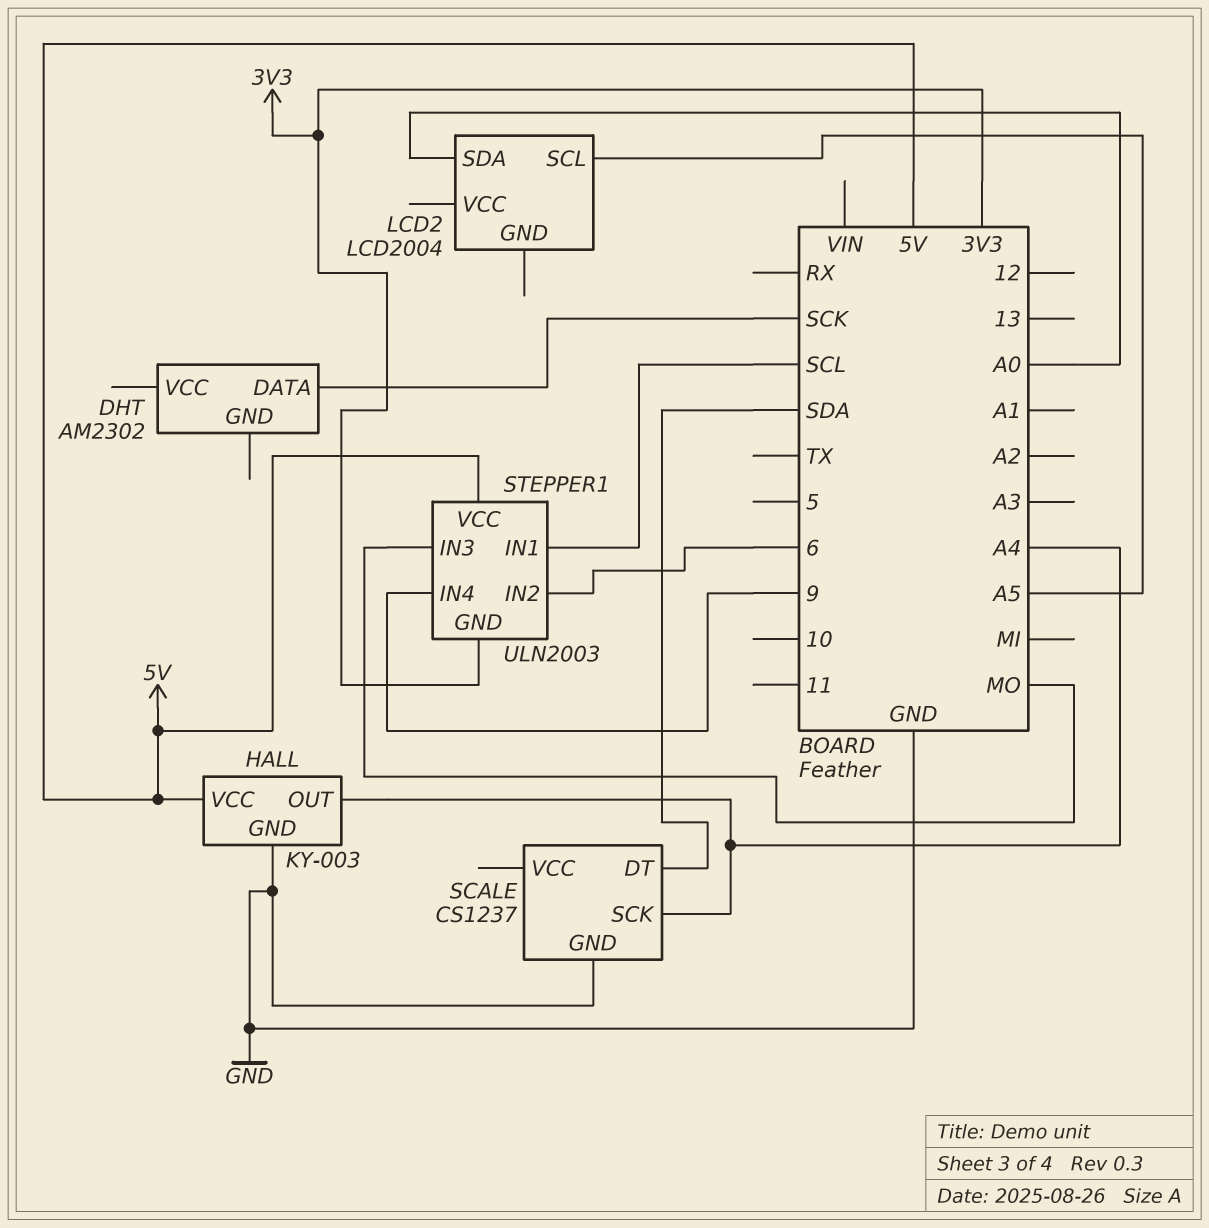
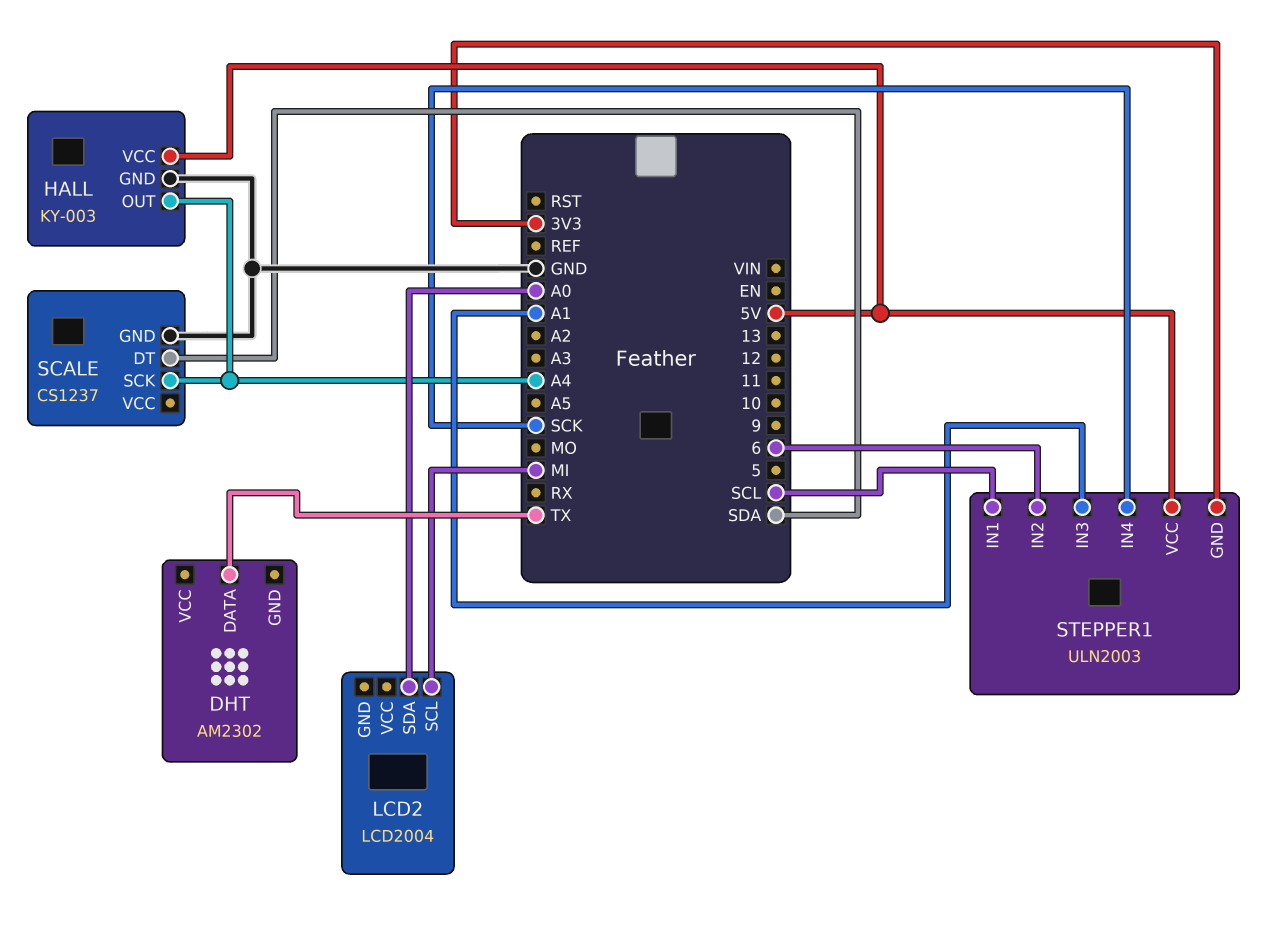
DHT pin DATA: SCK -> TX
LCD2 pin SCL: A5 -> MI
STEPPER1 pin IN3: MO -> A1
STEPPER1 pin IN4: 9 -> SCK

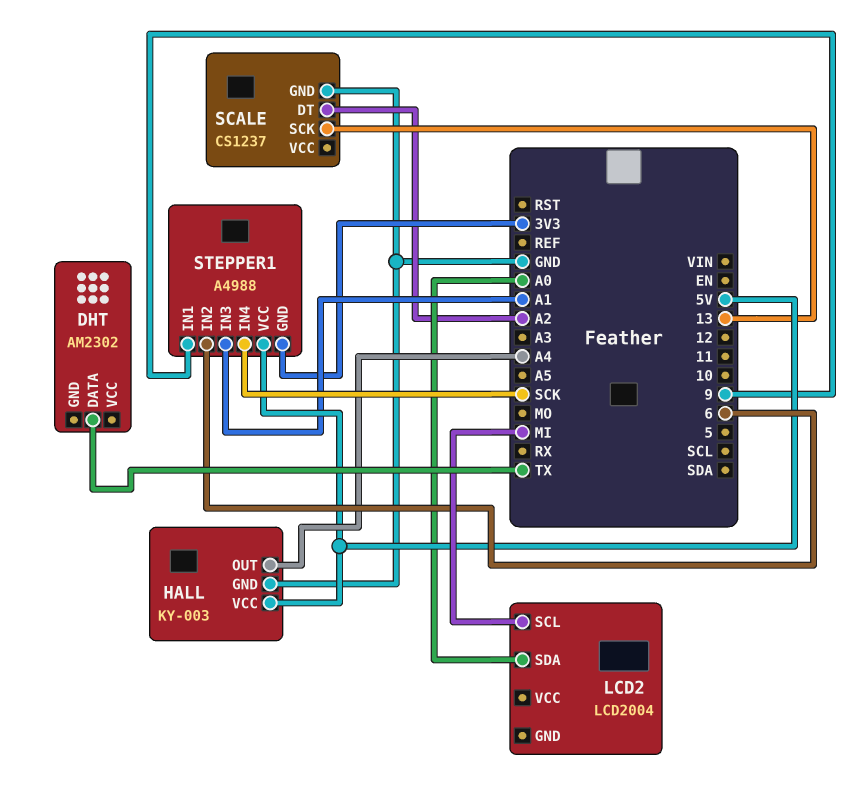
SCALE pin DT: SDA -> A2
SCALE pin SCK: A4 -> 13
STEPPER1: ULN2003 -> A4988
STEPPER1 pin IN1: SCL -> 9

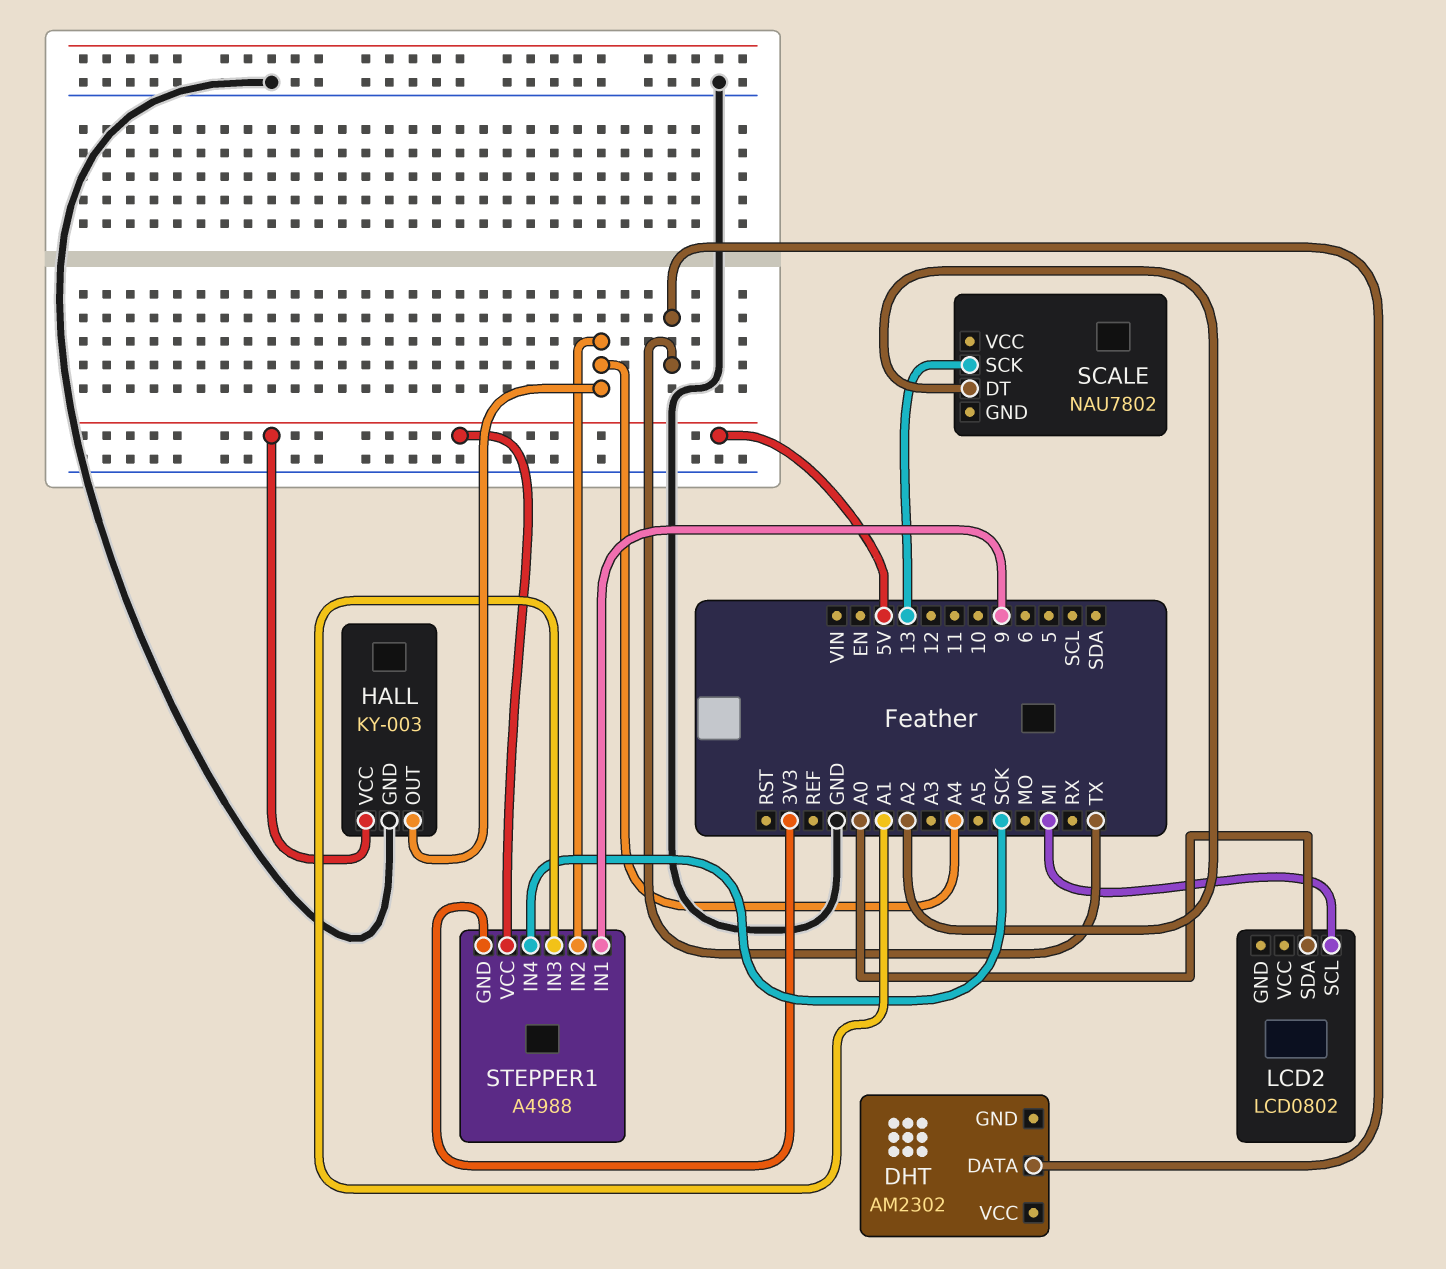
LCD2: LCD2004 -> LCD0802
SCALE: CS1237 -> NAU7802
SCALE pin GND: GND -> none
STEPPER1 pin IN2: 6 -> A4

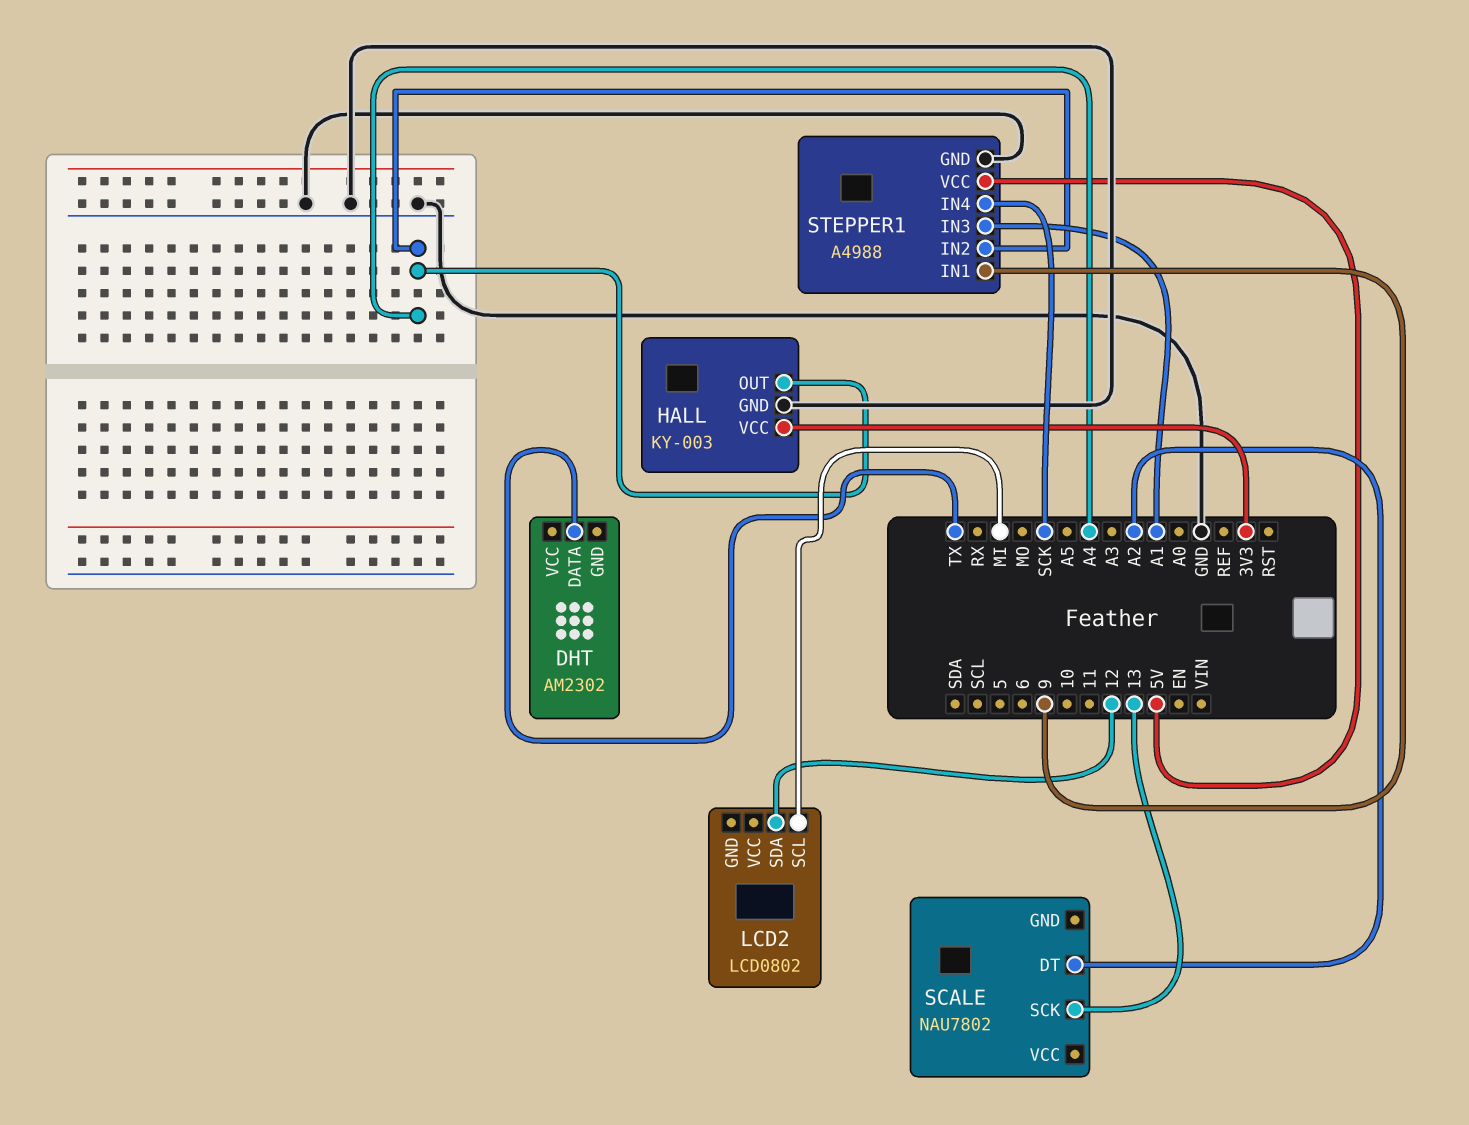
HALL pin VCC: 5V -> 3V3
LCD2 pin SDA: A0 -> 12
STEPPER1 pin GND: 3V3 -> GND

